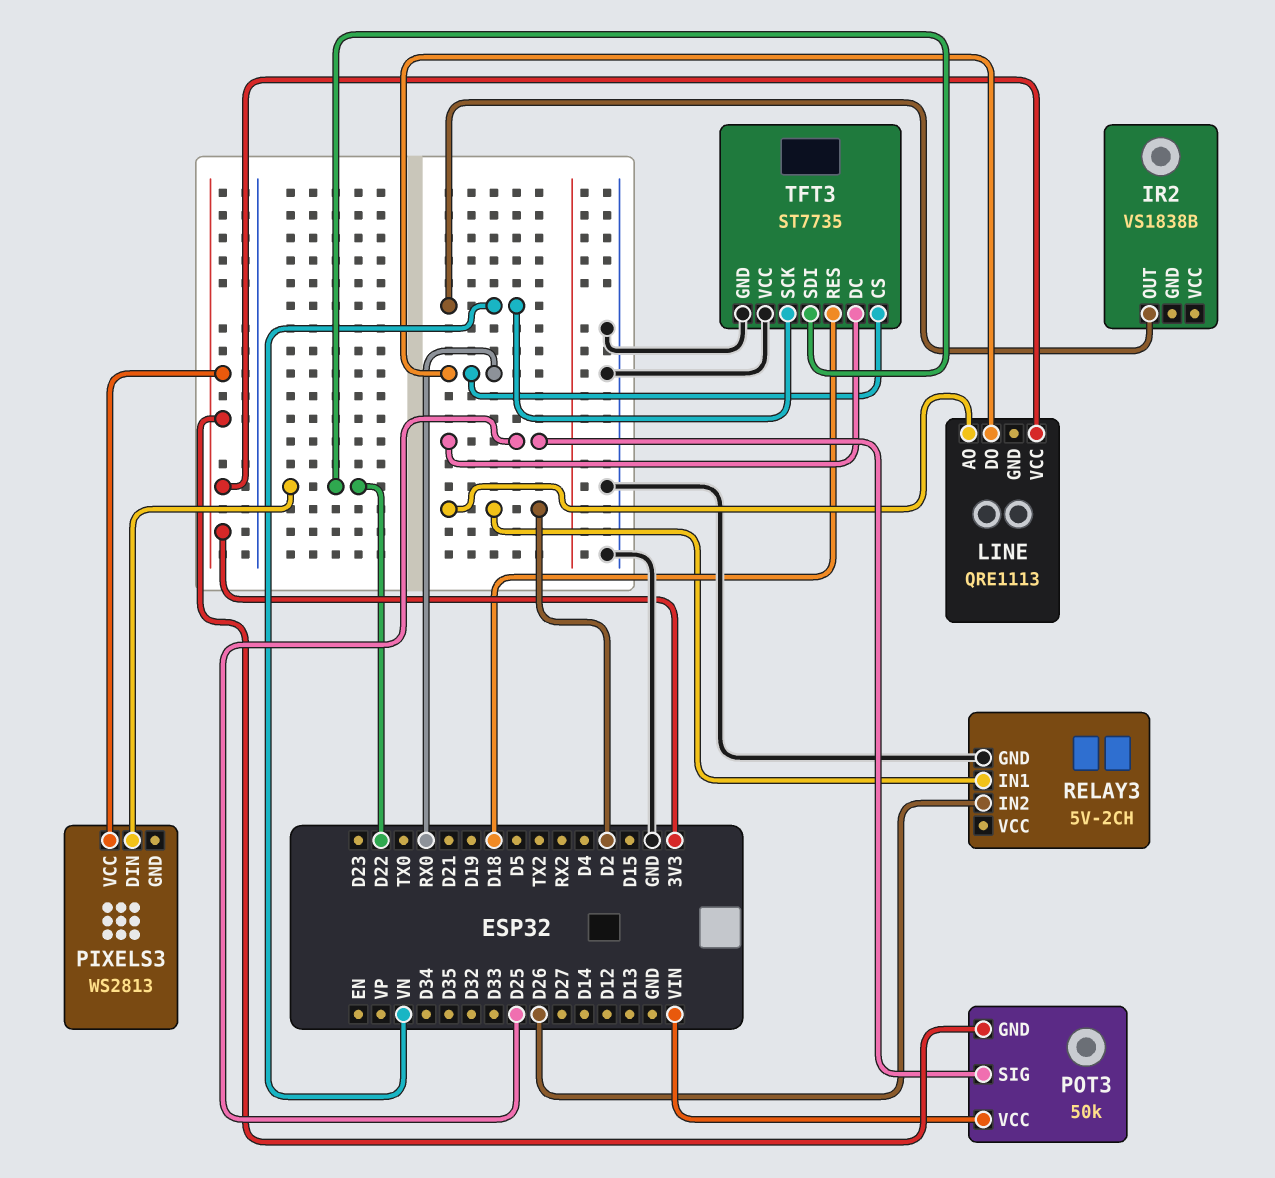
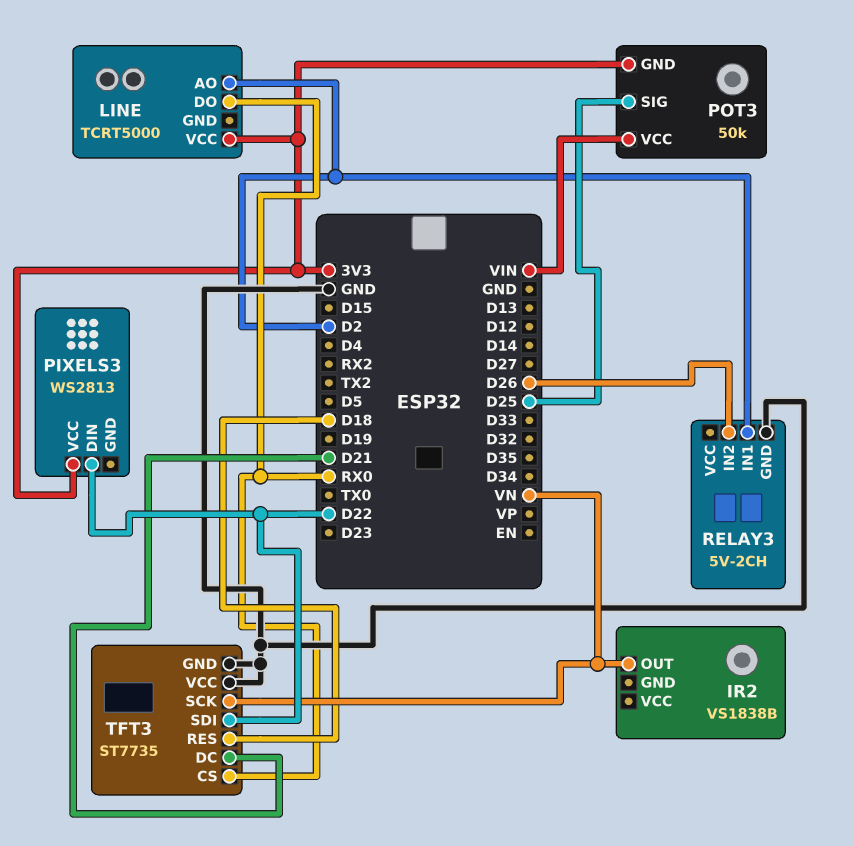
LINE: QRE1113 -> TCRT5000
TFT3 pin DC: D25 -> D21

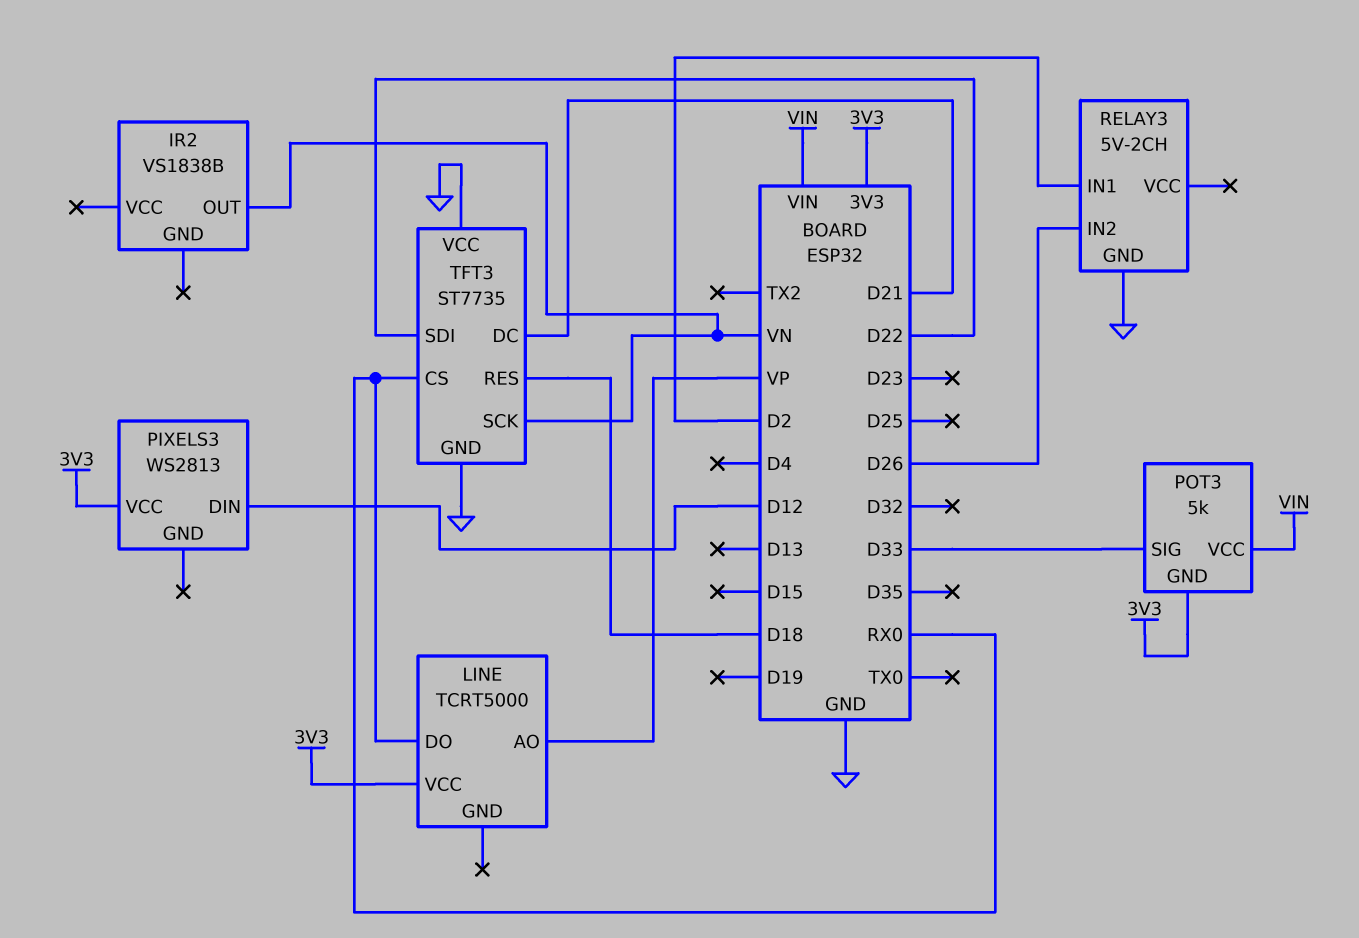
LINE pin AO: D2 -> VP
PIXELS3 pin DIN: D22 -> D12
POT3: 50k -> 5k
POT3 pin SIG: D25 -> D33

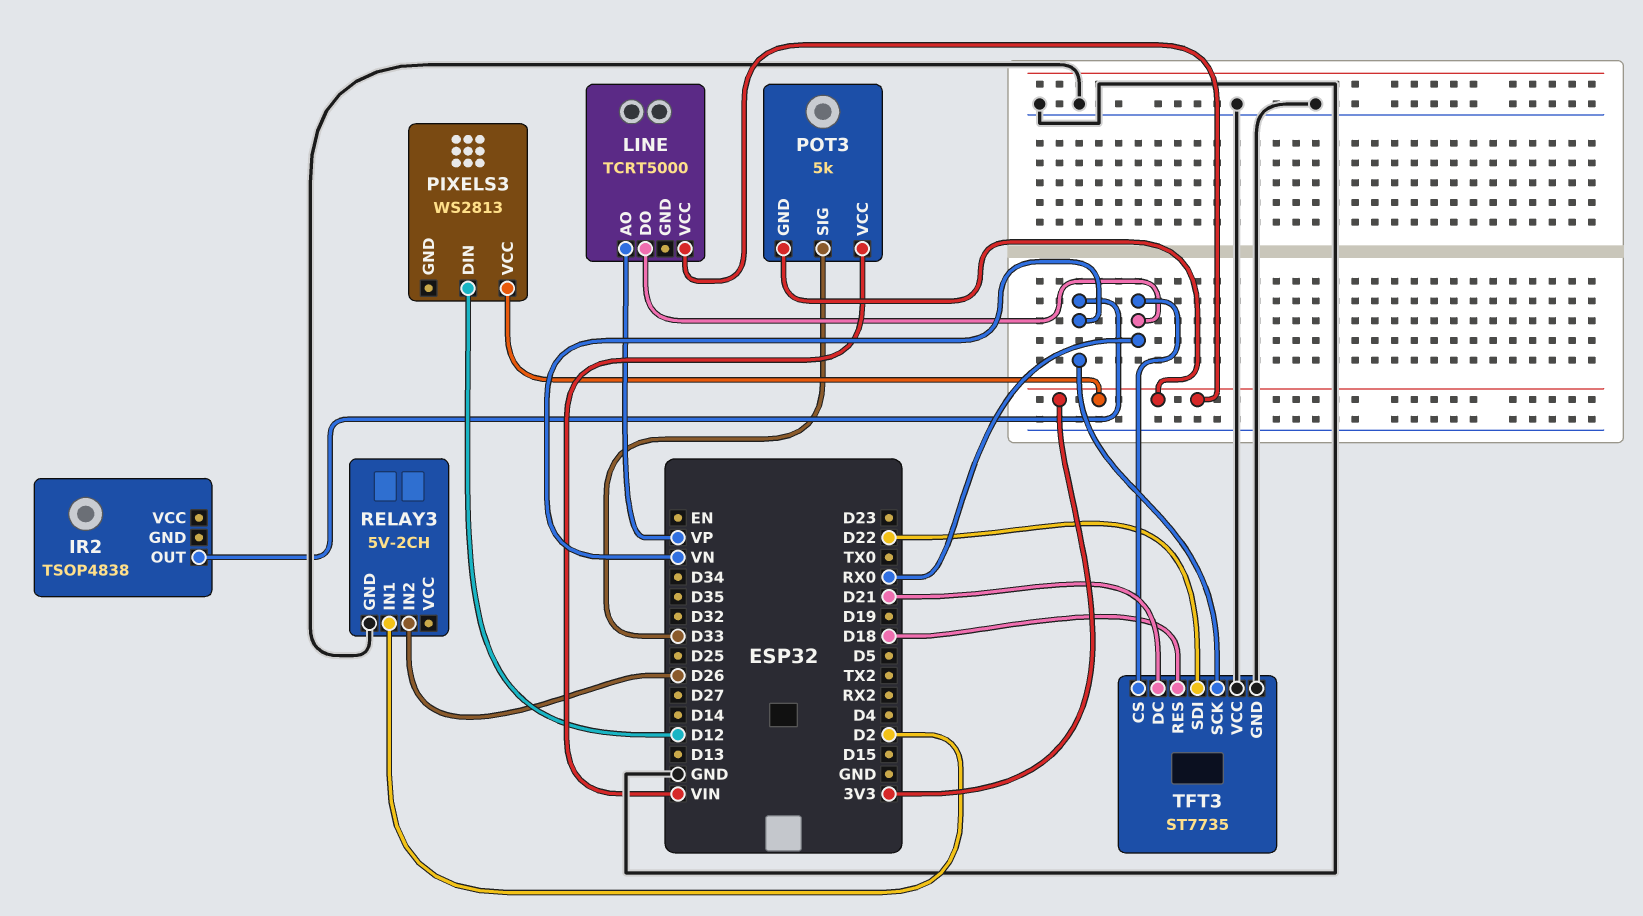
IR2: VS1838B -> TSOP4838

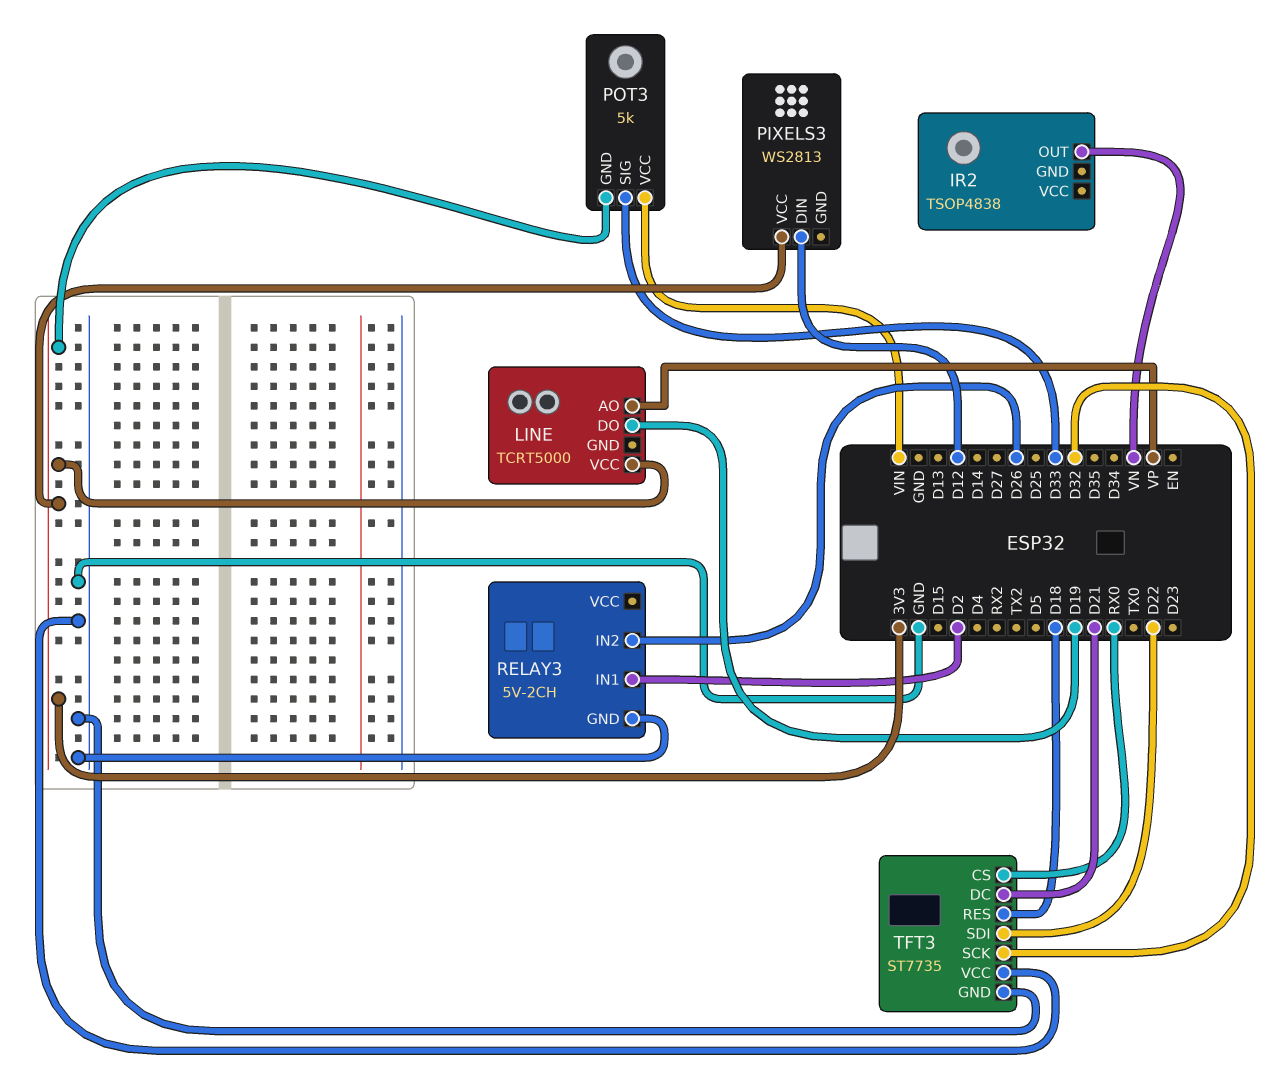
LINE pin DO: RX0 -> D19
TFT3 pin SCK: VN -> D32

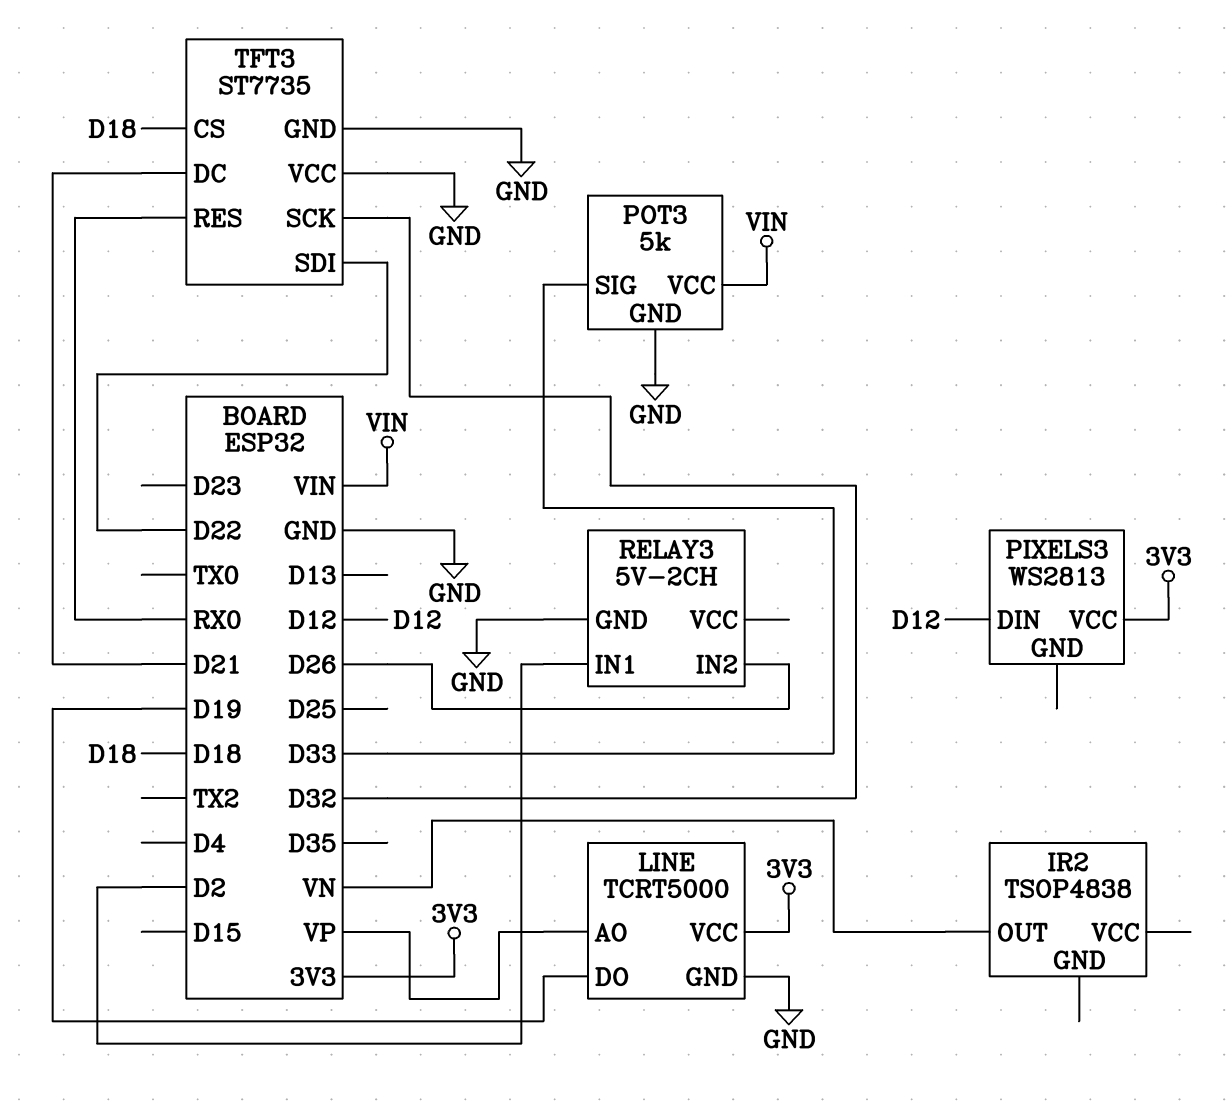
LINE pin GND: none -> GND
POT3 pin GND: 3V3 -> GND
TFT3 pin CS: RX0 -> D18
TFT3 pin RES: D18 -> RX0

